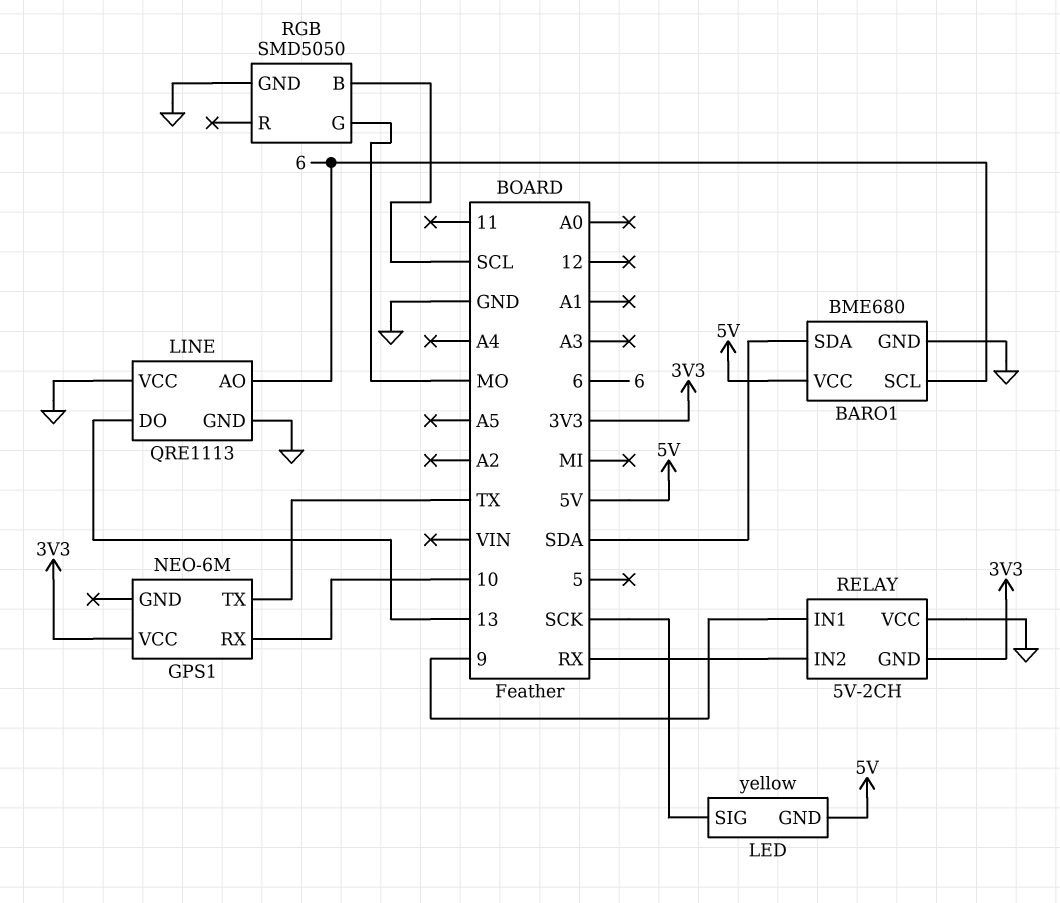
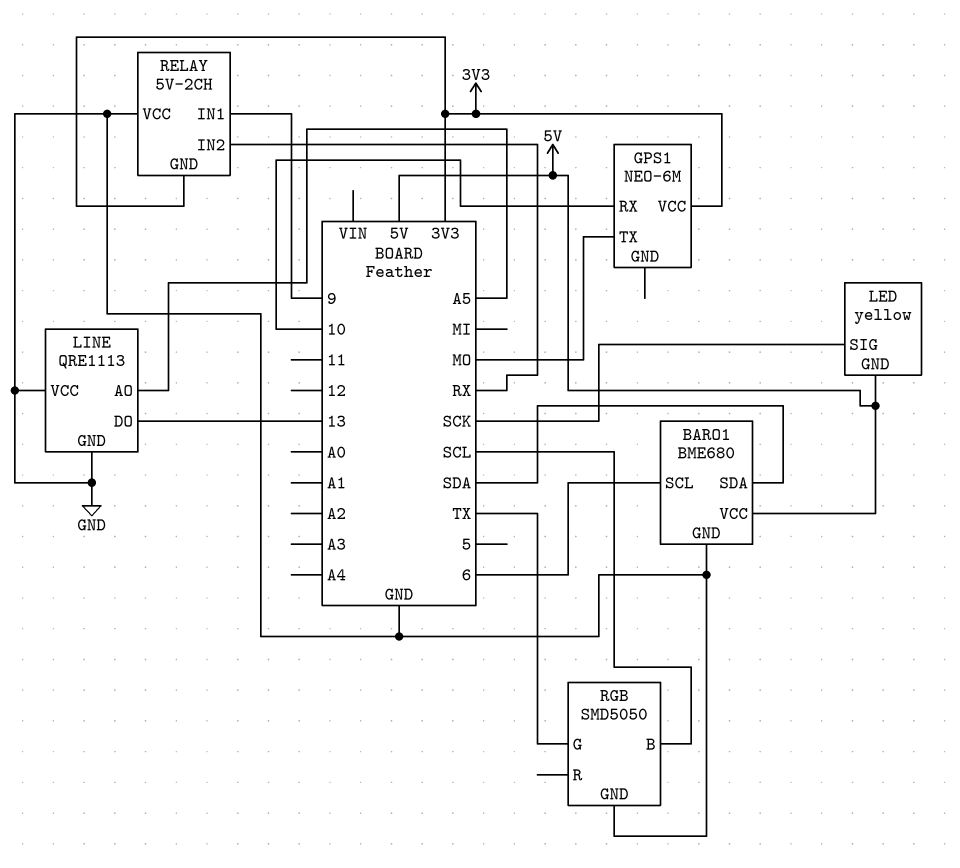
GPS1 pin TX: TX -> MO
LINE pin AO: 6 -> A5
RGB pin G: MO -> TX

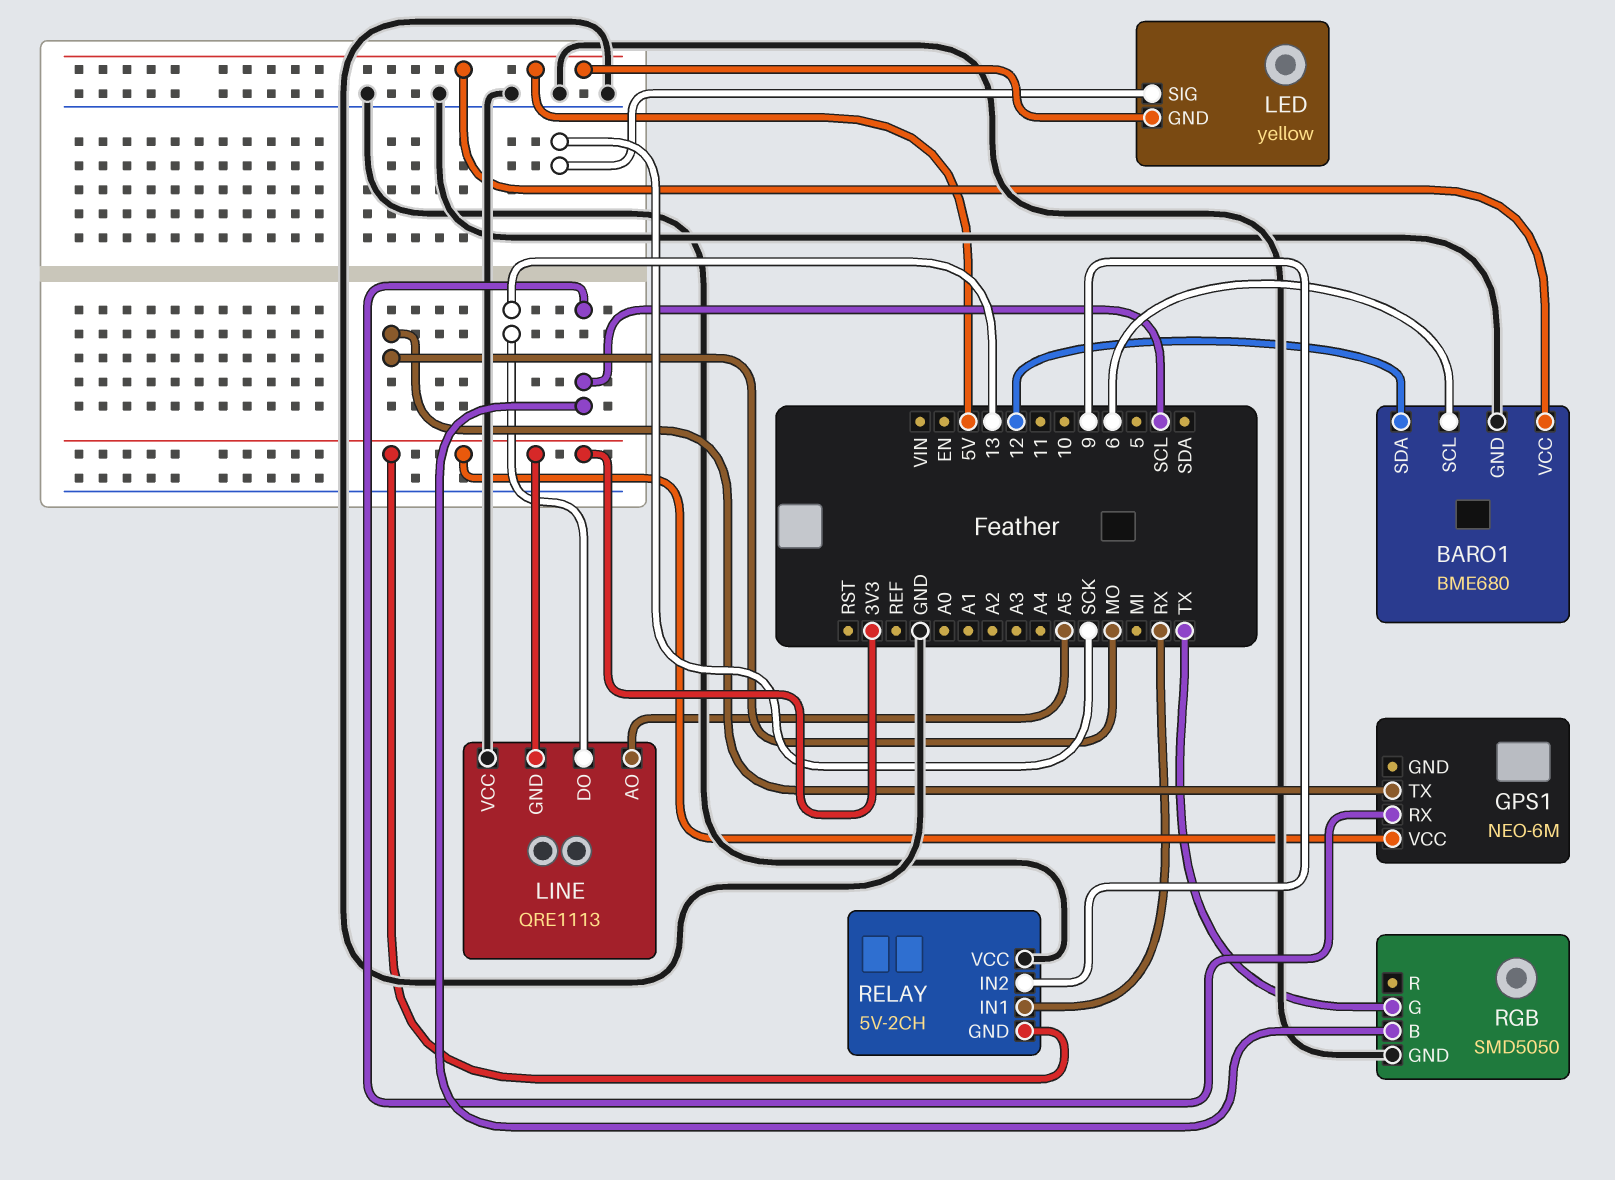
BARO1 pin SDA: SDA -> 12
GPS1 pin RX: 10 -> SCL
LINE pin GND: GND -> 3V3
RELAY pin IN1: 9 -> RX
RELAY pin IN2: RX -> 9

